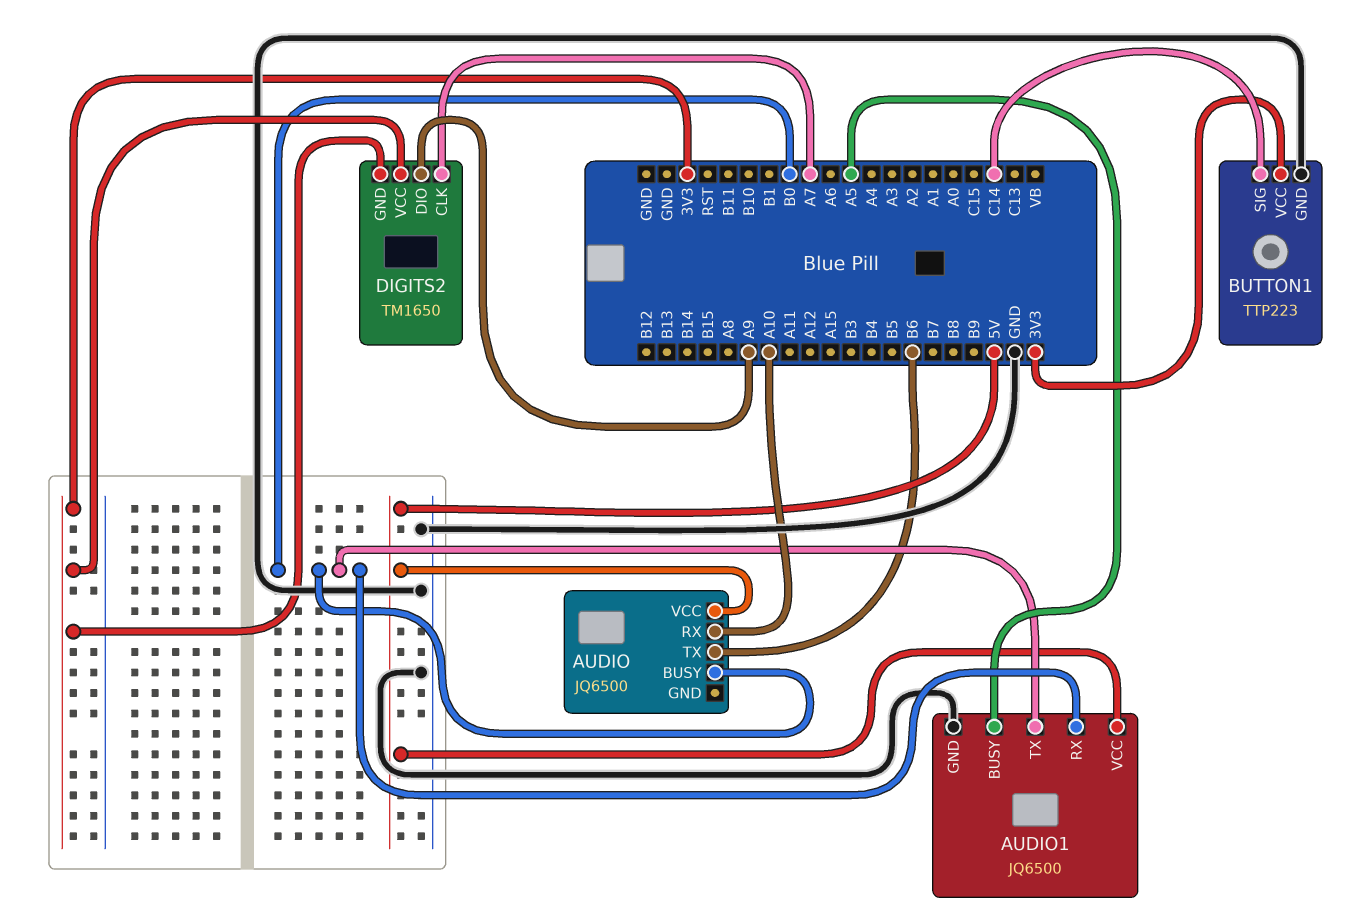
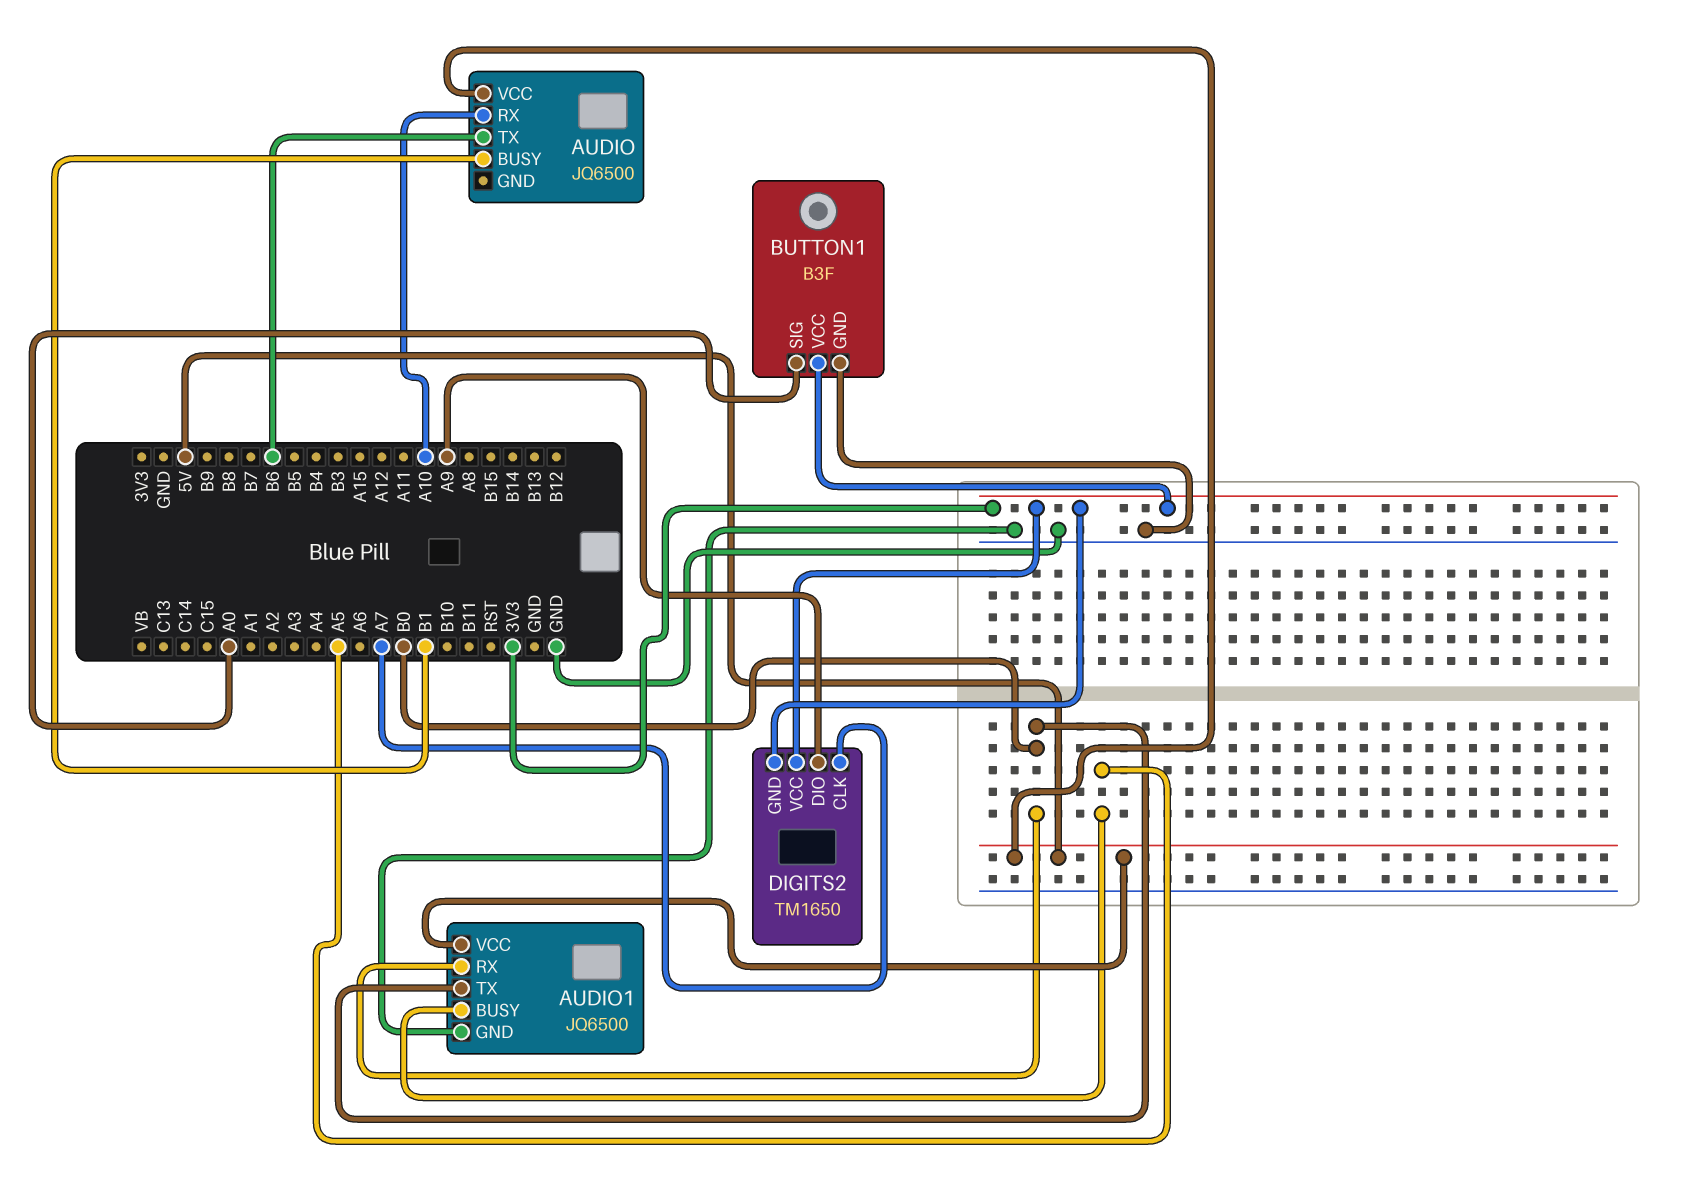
AUDIO pin BUSY: B0 -> B1
BUTTON1: TTP223 -> B3F
BUTTON1 pin SIG: C14 -> A0

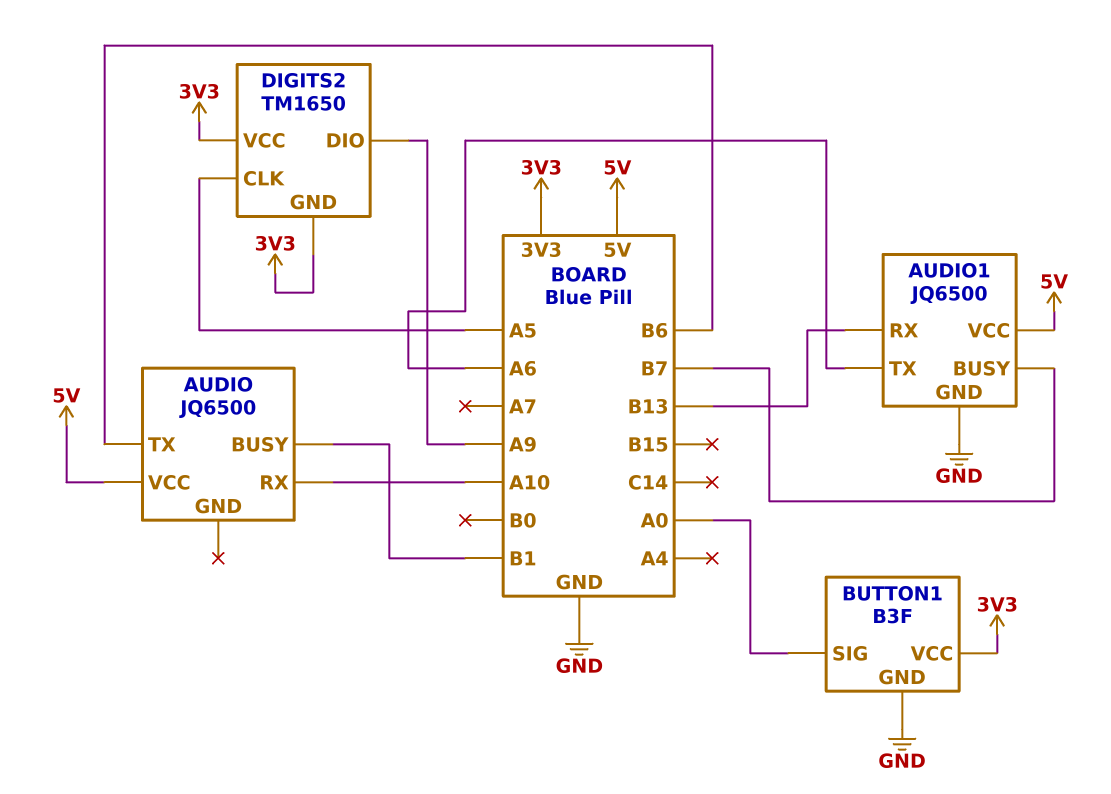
AUDIO1 pin BUSY: A5 -> B7
AUDIO1 pin RX: B0 -> B13
AUDIO1 pin TX: B0 -> A6
DIGITS2 pin CLK: A7 -> A5

